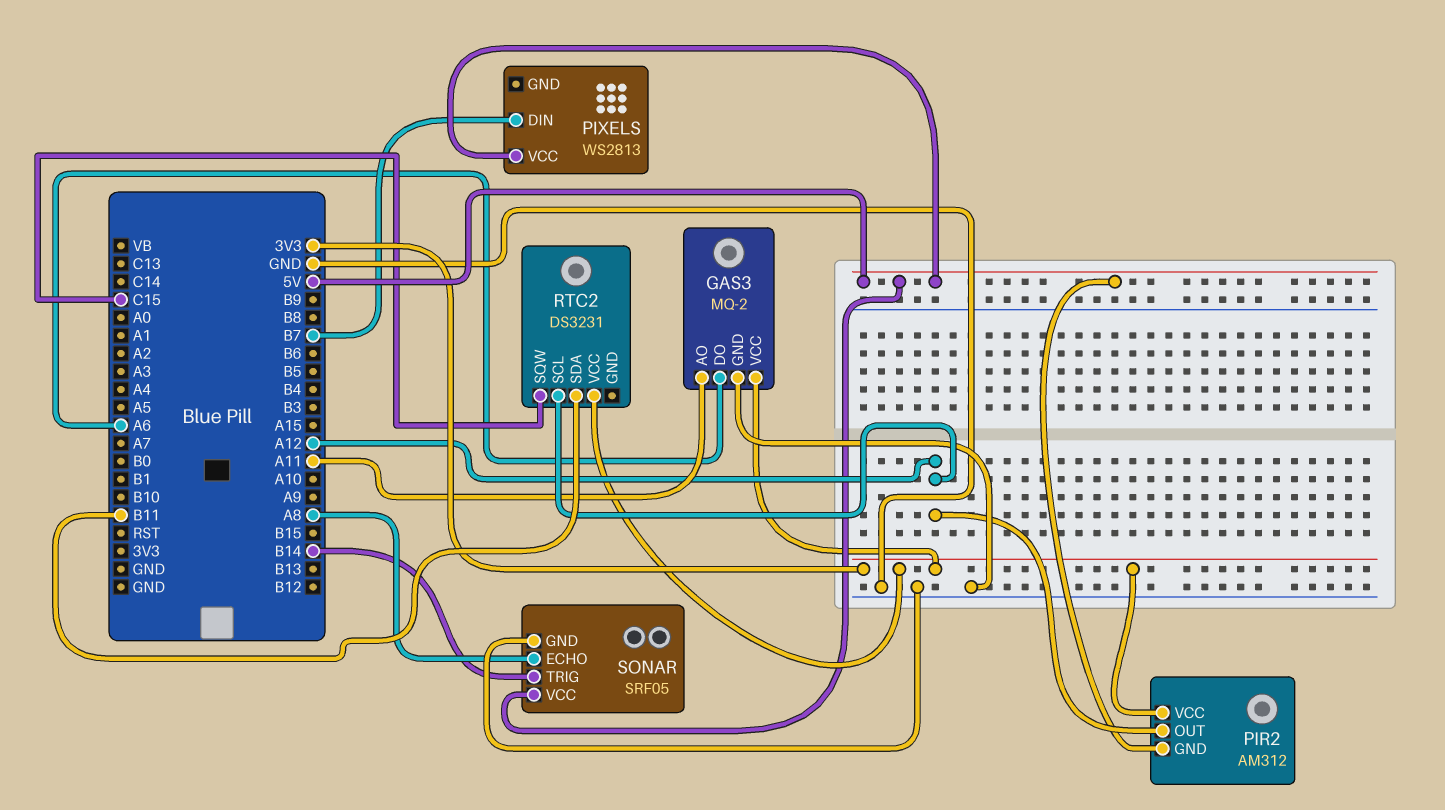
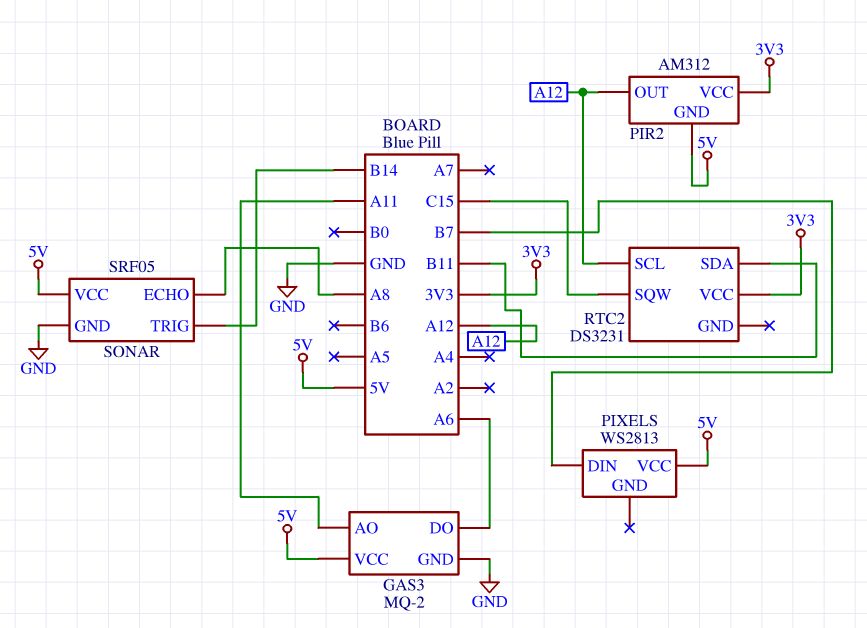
GAS3 pin VCC: 3V3 -> 5V

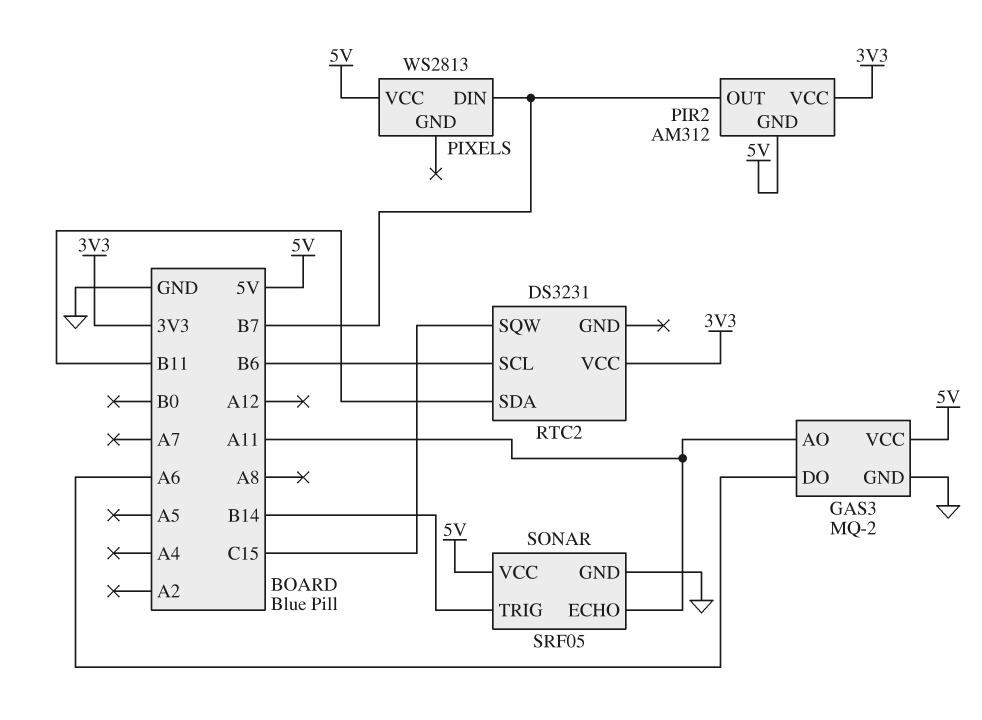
PIR2 pin OUT: A12 -> B7
RTC2 pin SCL: A12 -> B6
SONAR pin ECHO: A8 -> A11

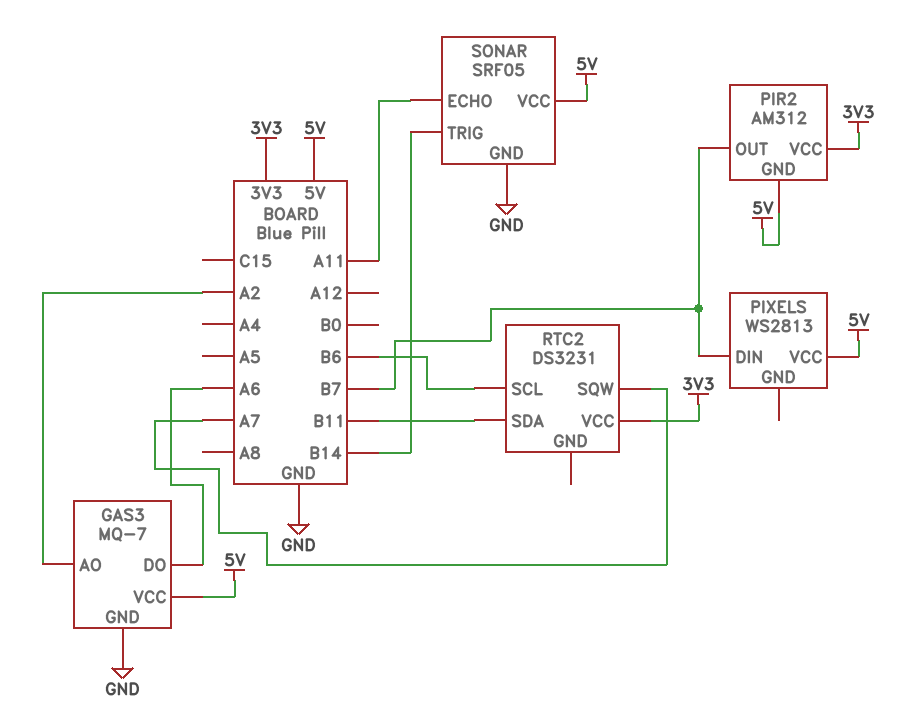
GAS3: MQ-2 -> MQ-7
GAS3 pin AO: A11 -> A2
RTC2 pin SQW: C15 -> A7

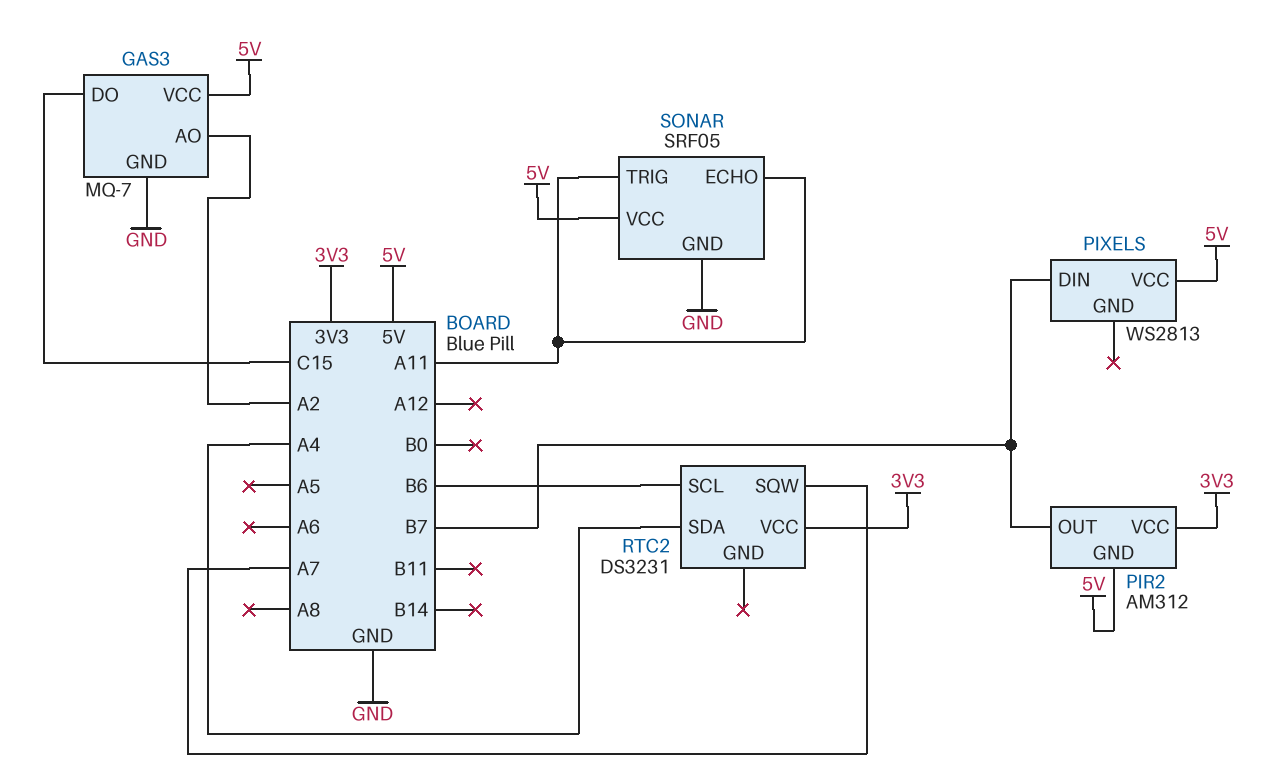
GAS3 pin DO: A6 -> C15
RTC2 pin SDA: B11 -> A4
SONAR pin TRIG: B14 -> A11

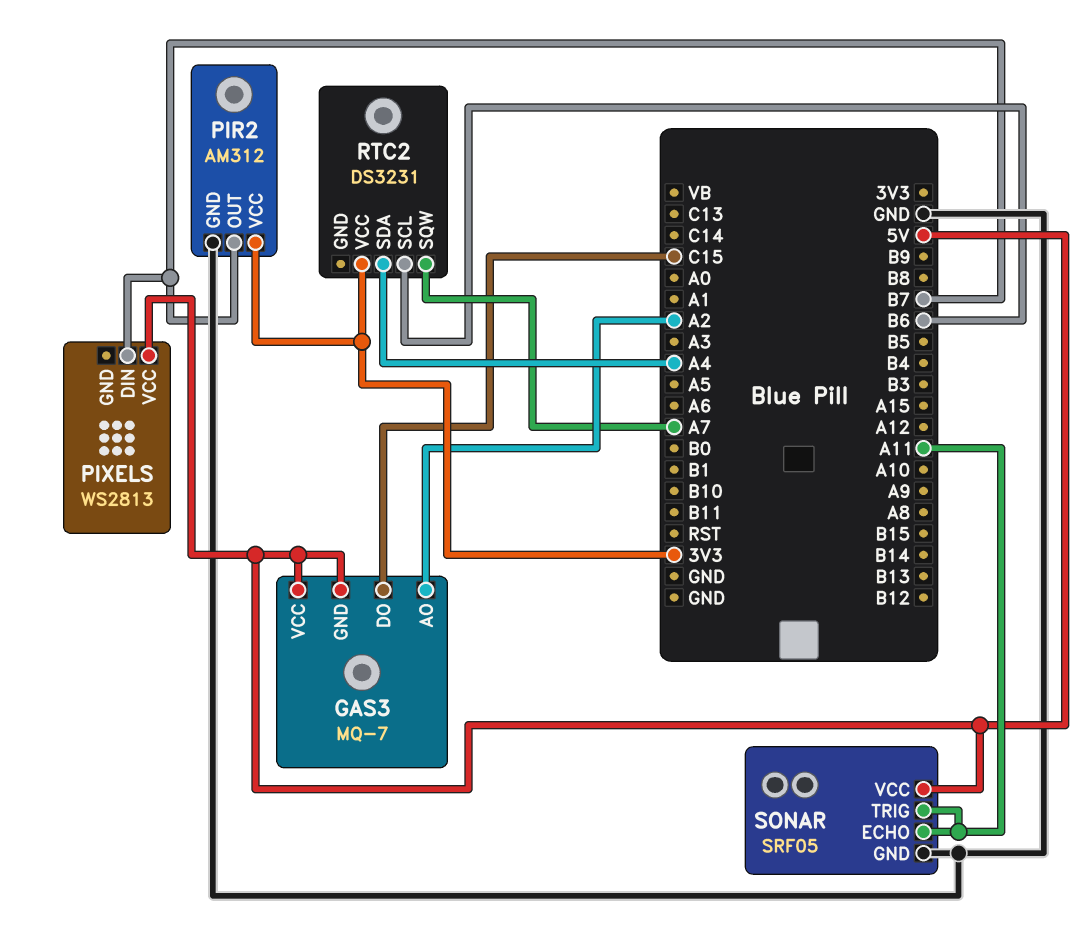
GAS3 pin GND: GND -> 5V
PIR2 pin GND: 5V -> GND

